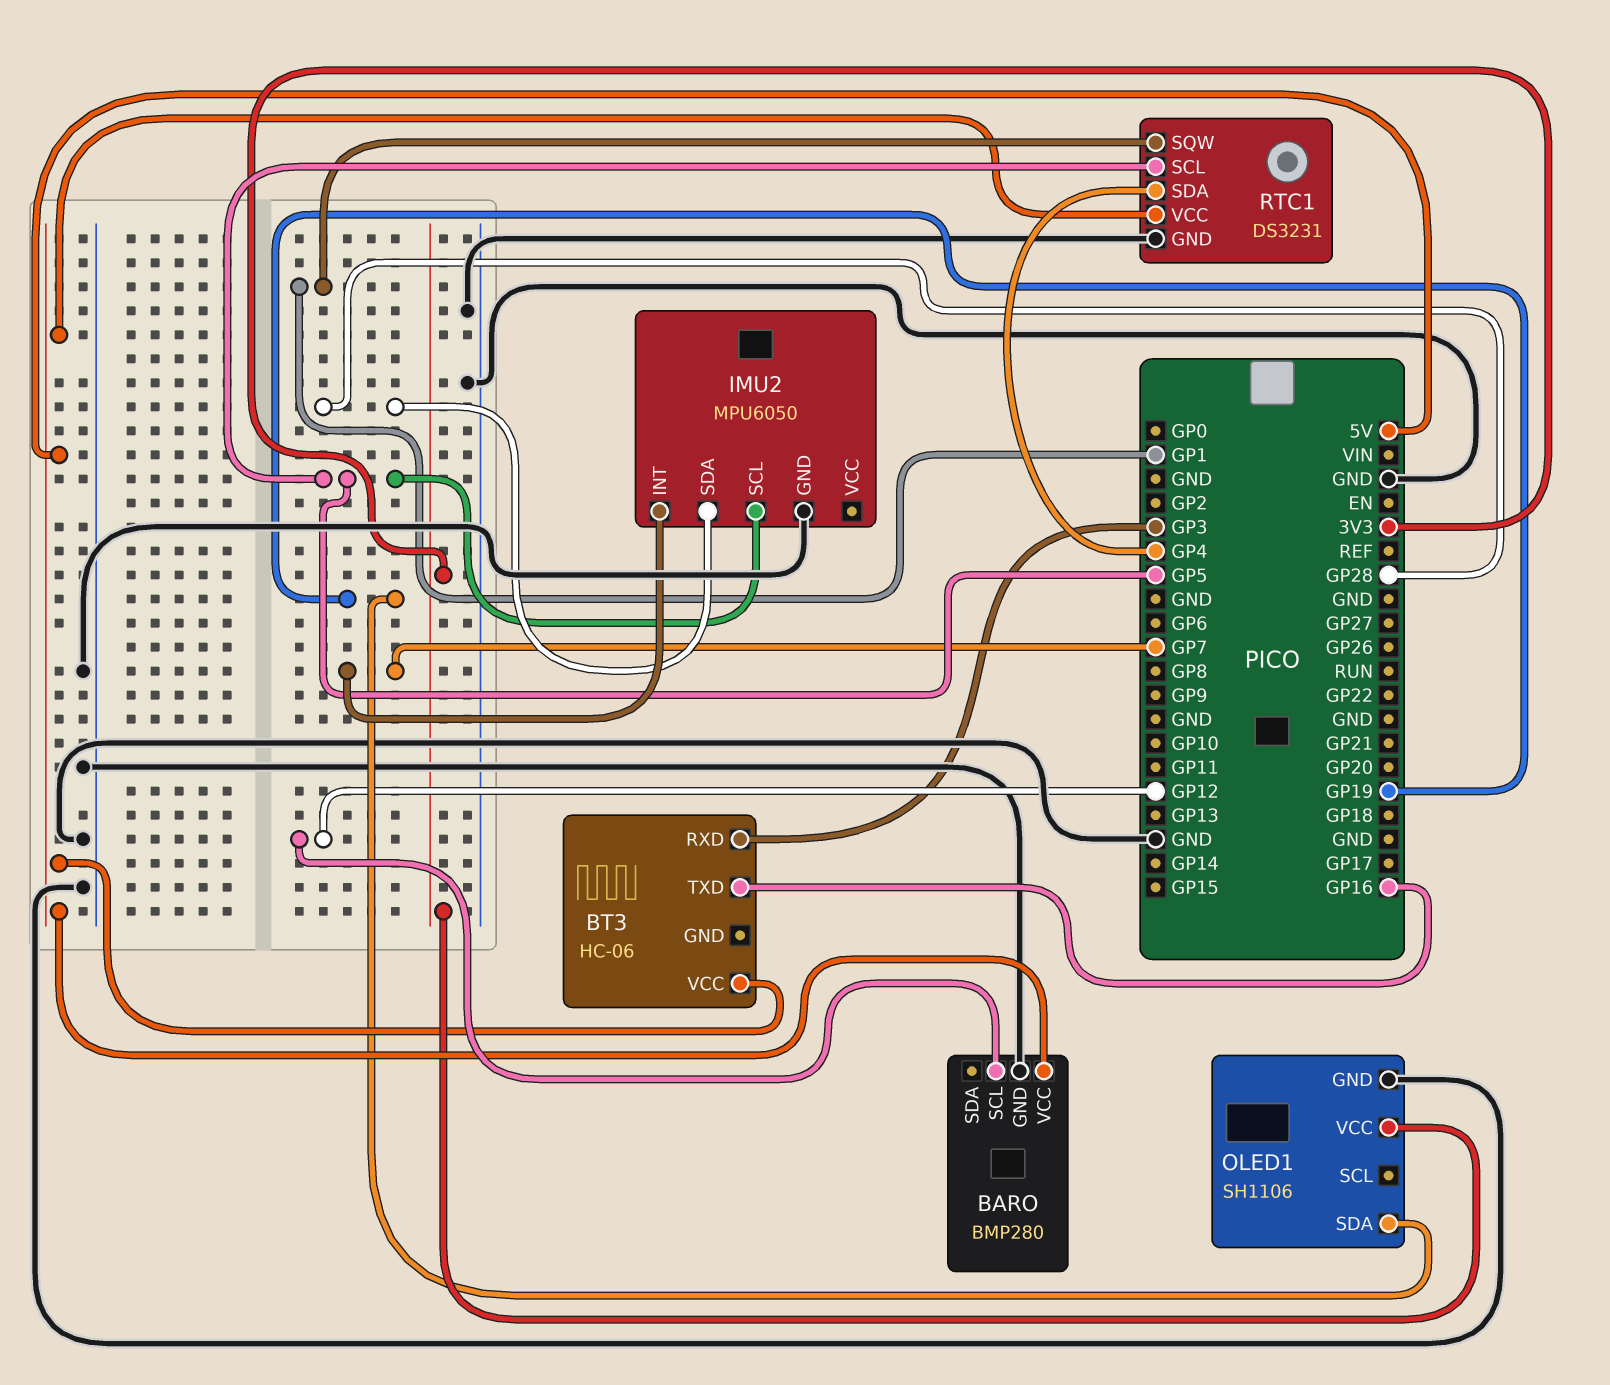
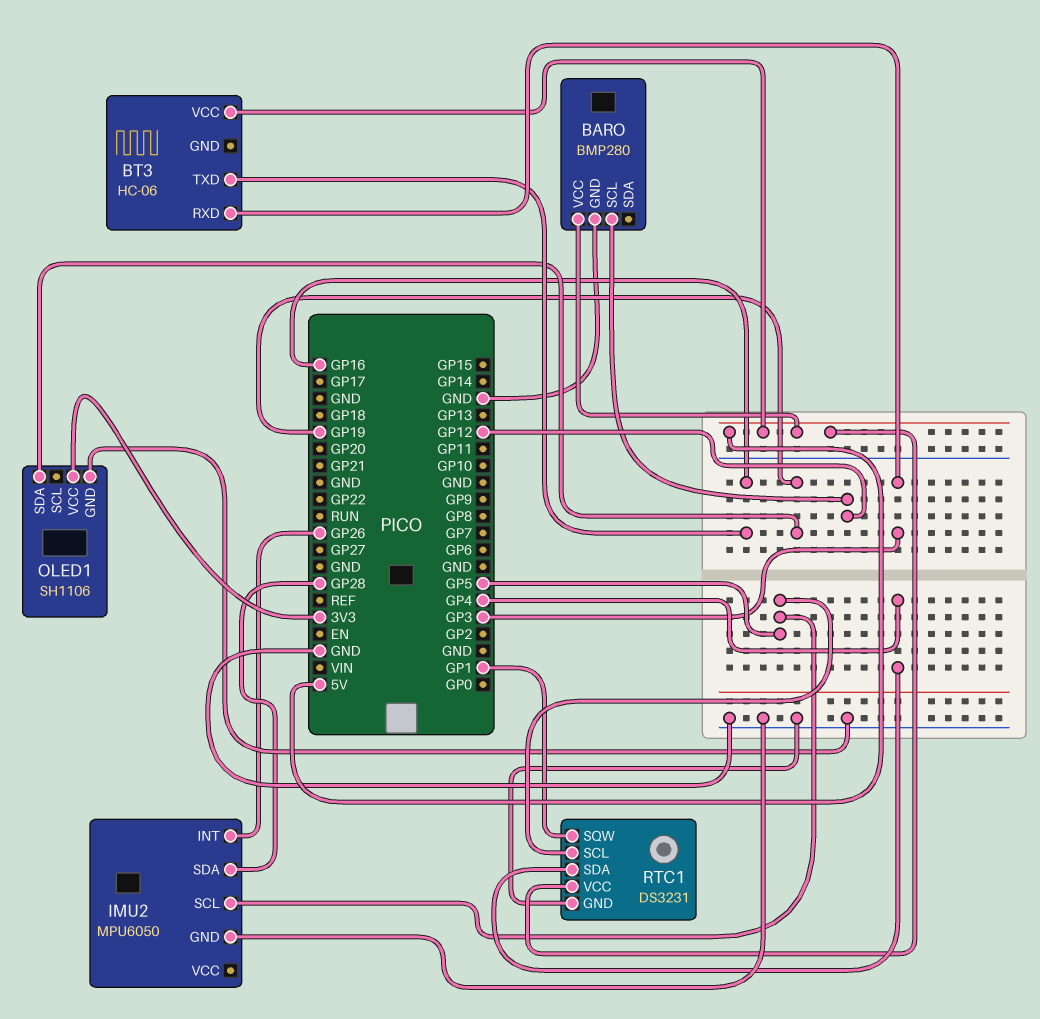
IMU2 pin INT: GP7 -> GP26

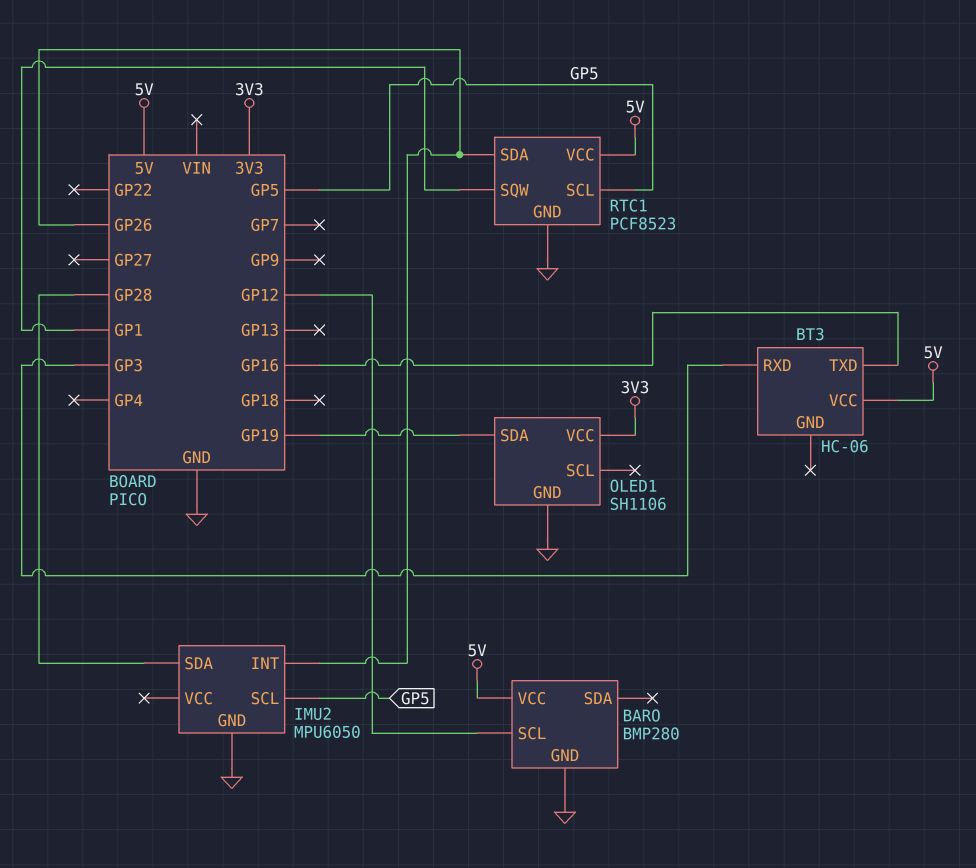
RTC1: DS3231 -> PCF8523
RTC1 pin SDA: GP4 -> GP26

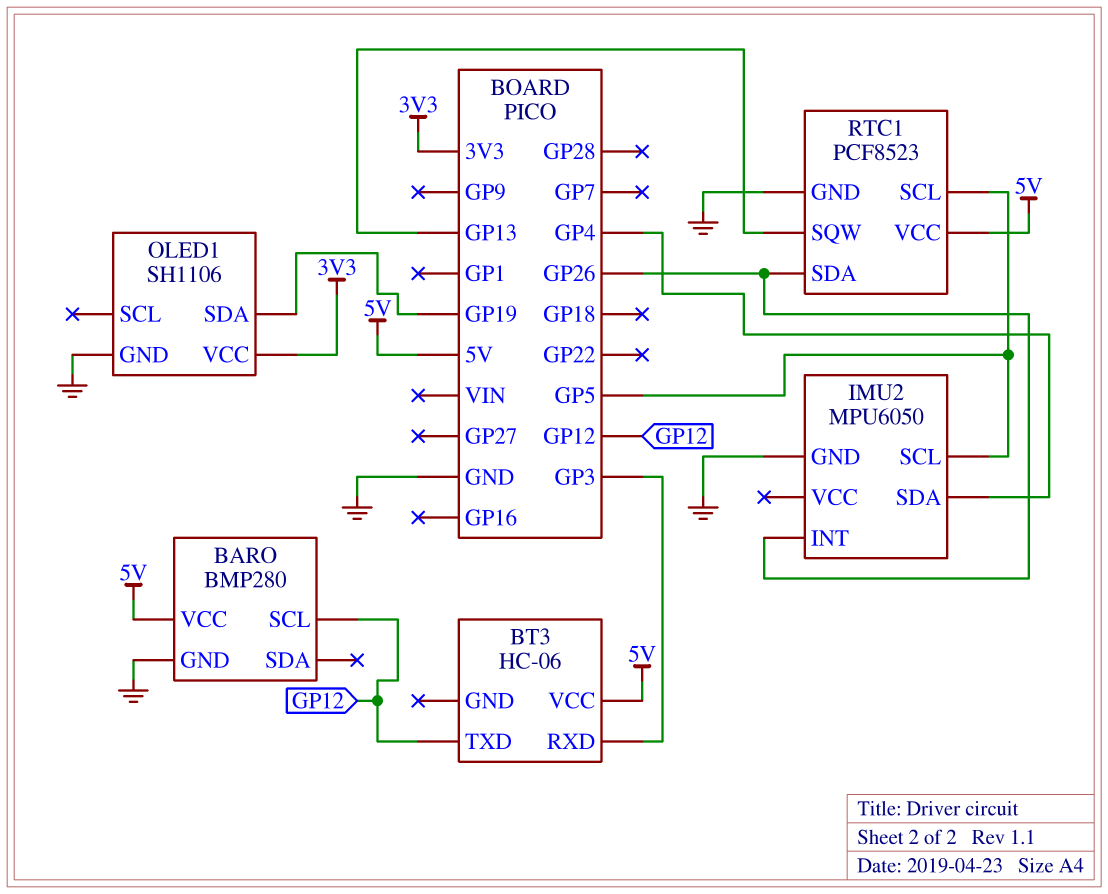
BT3 pin TXD: GP16 -> GP12
IMU2 pin SDA: GP28 -> GP4
RTC1 pin SQW: GP1 -> GP13

